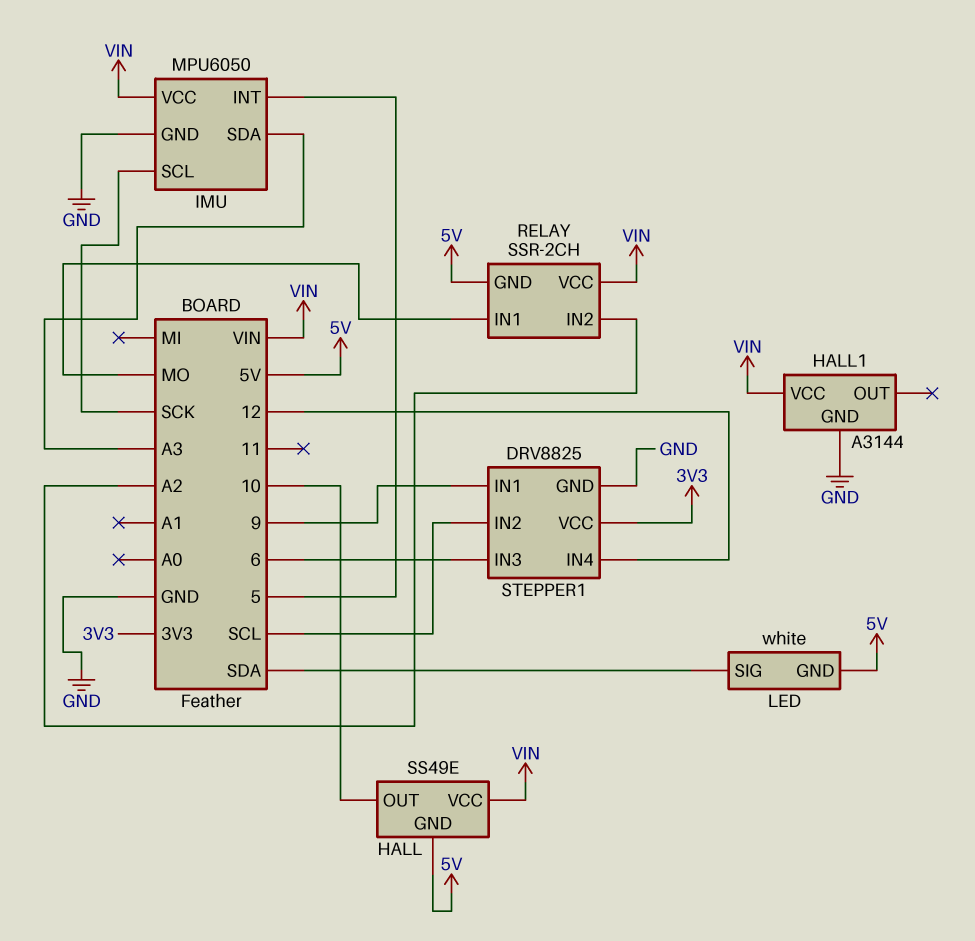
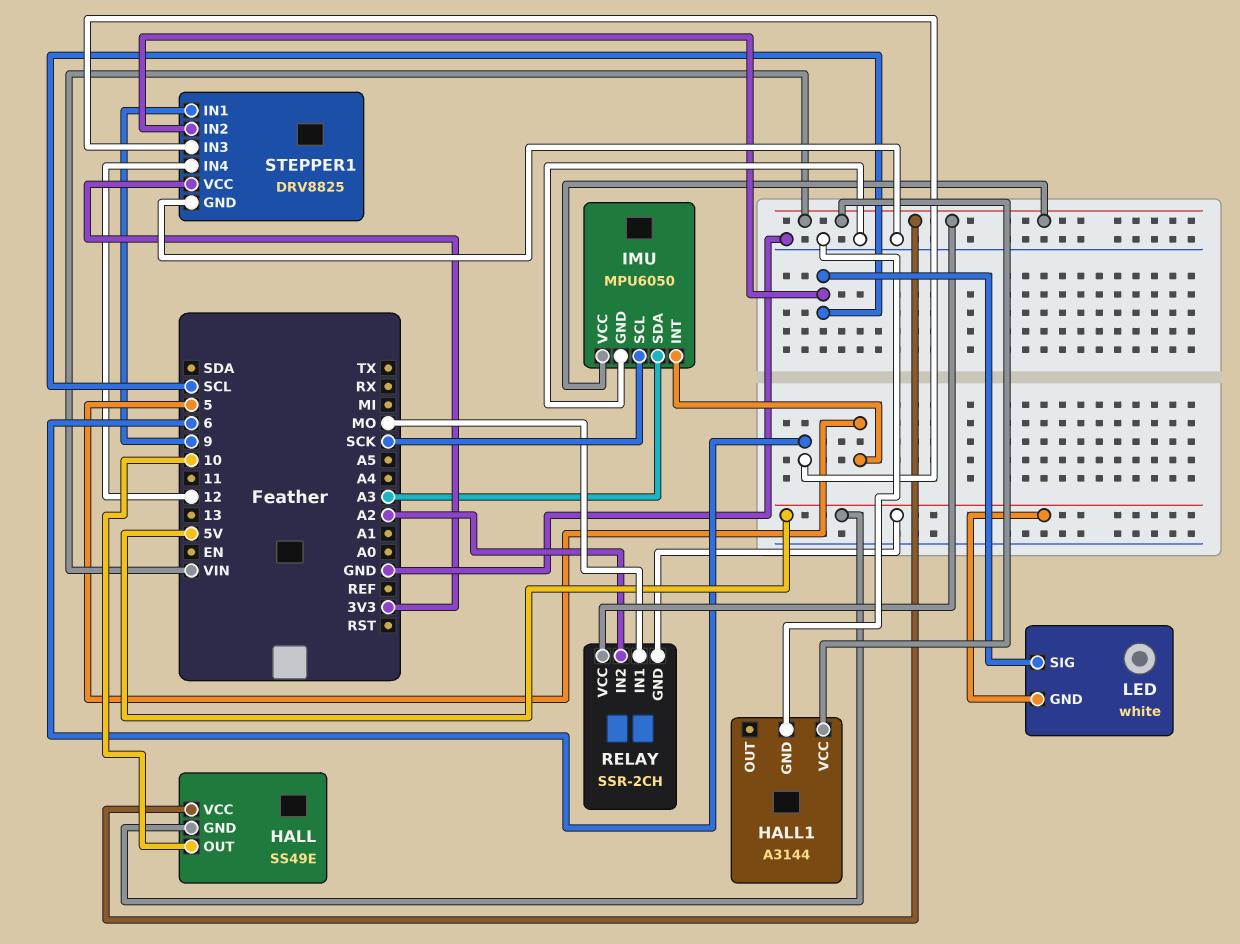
LED pin SIG: SDA -> SCL

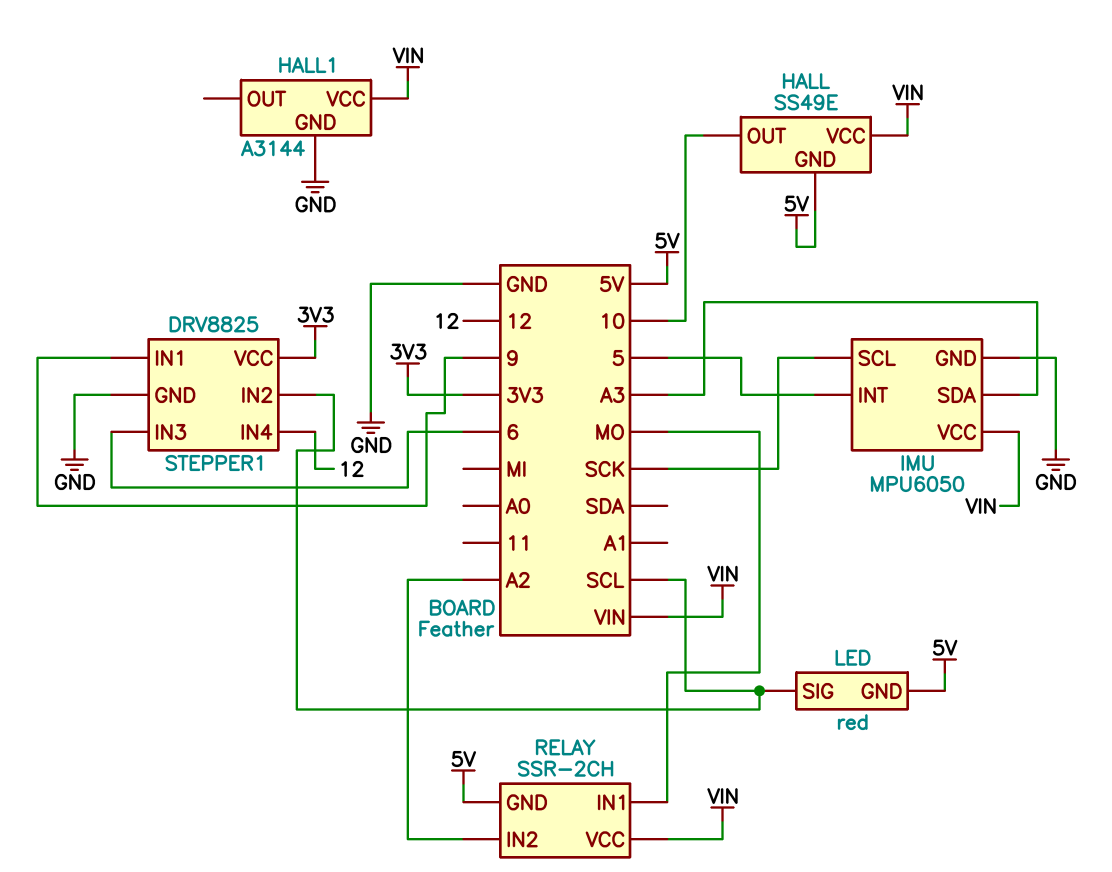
LED: white -> red

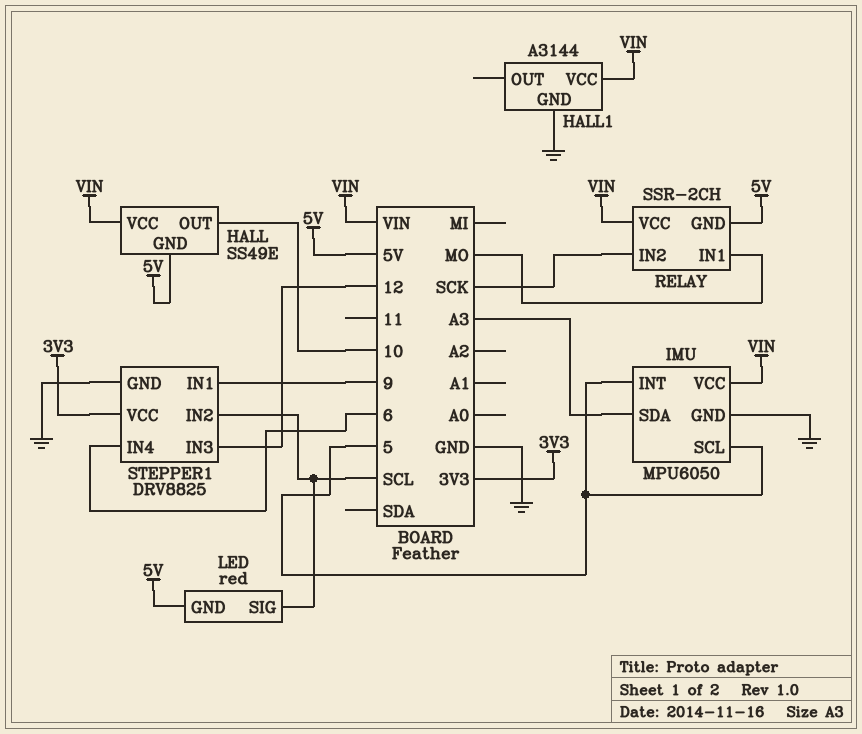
IMU pin SCL: SCK -> 5
RELAY pin IN2: A2 -> SCK
STEPPER1 pin IN3: 6 -> 12
STEPPER1 pin IN4: 12 -> 6

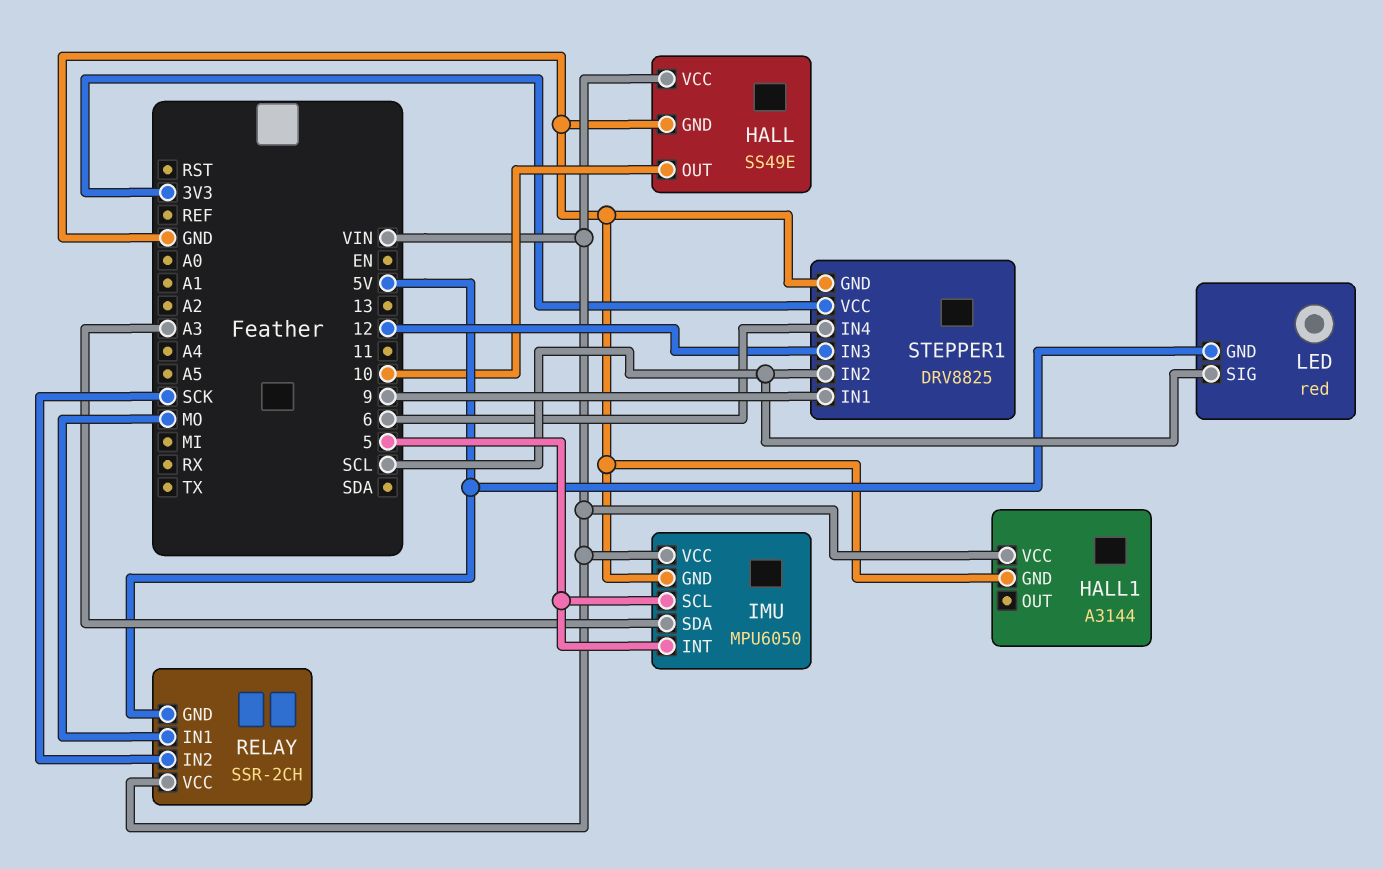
HALL pin GND: 5V -> GND

